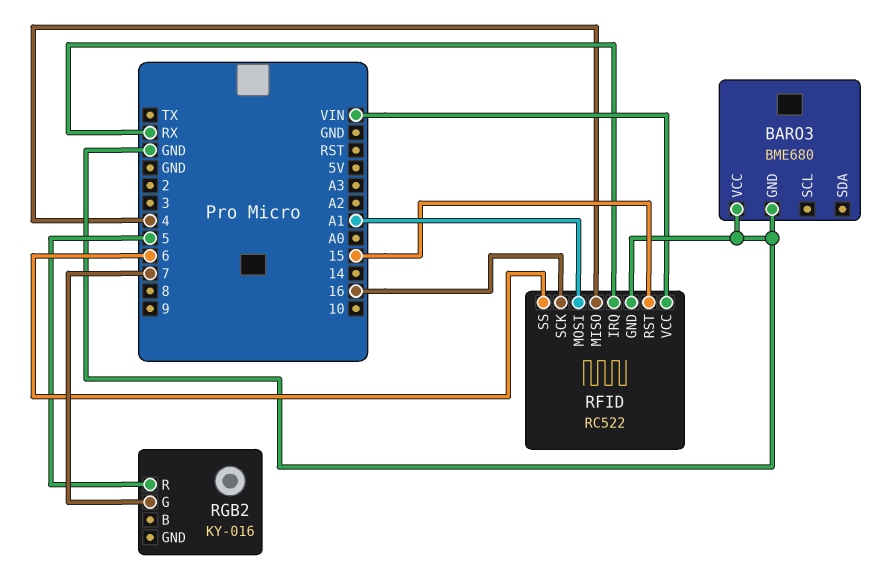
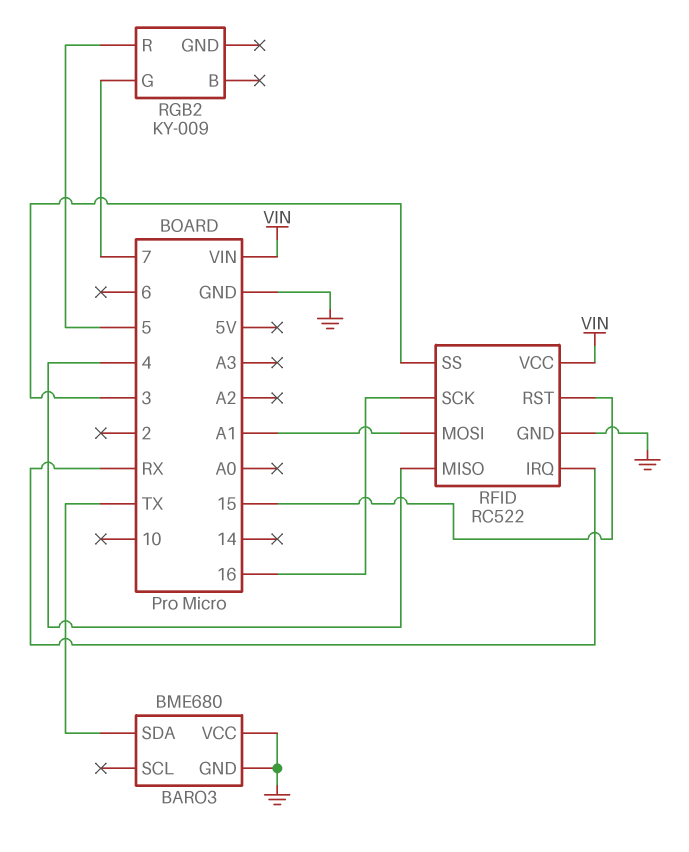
BARO3 pin SDA: none -> TX
RFID pin SS: 6 -> 3
RGB2: KY-016 -> KY-009

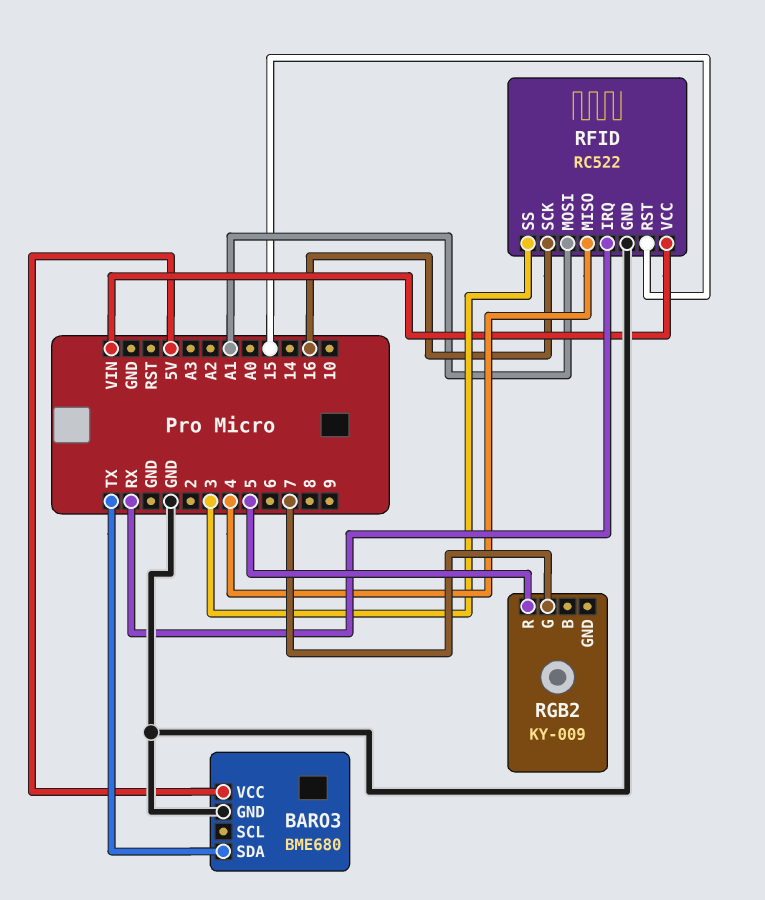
BARO3 pin VCC: GND -> 5V

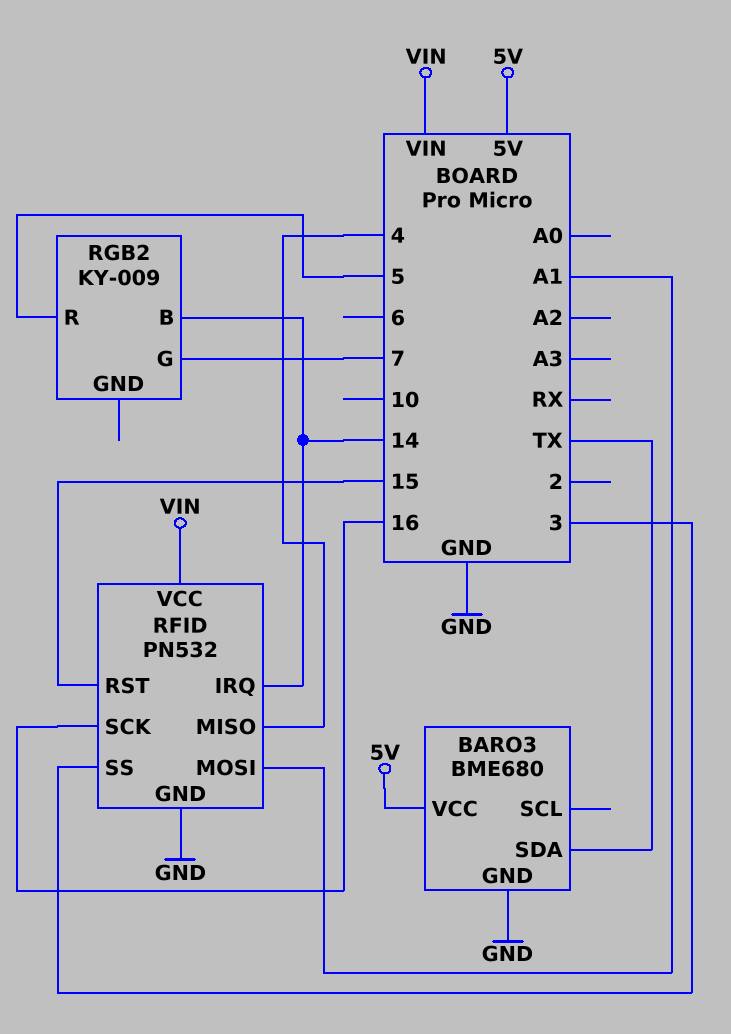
RFID: RC522 -> PN532
RFID pin IRQ: RX -> 14
RGB2 pin B: none -> 14

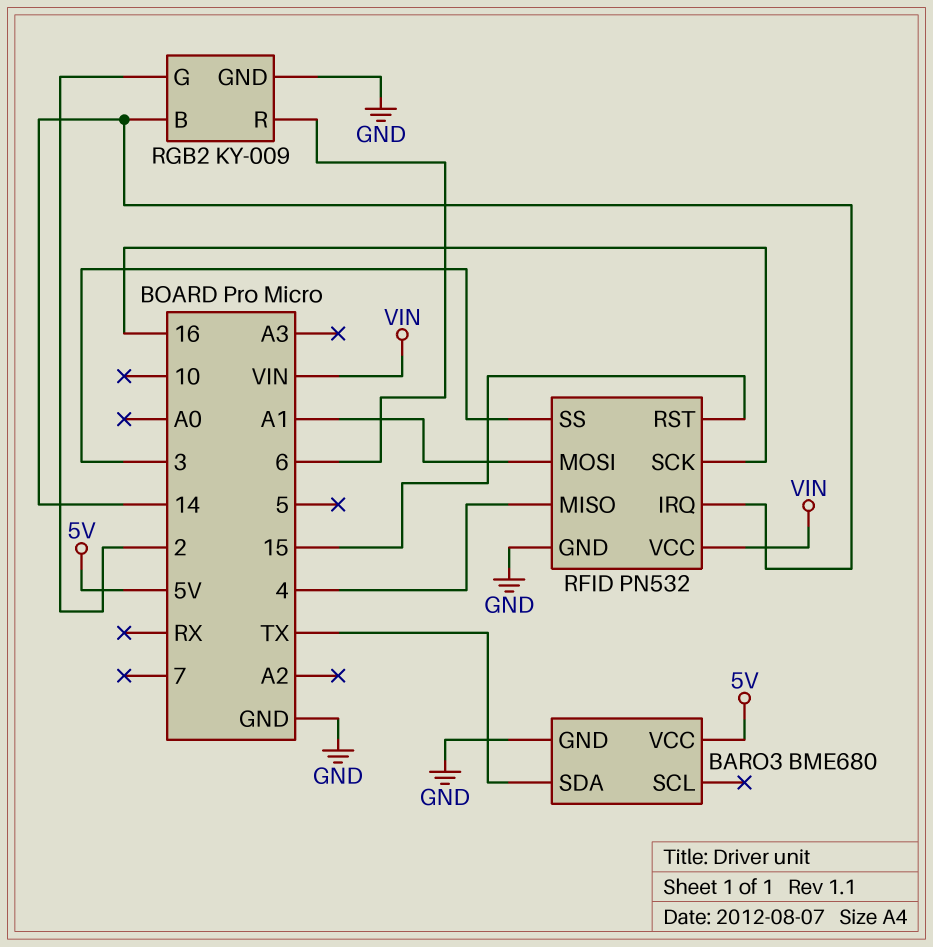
RGB2 pin G: 7 -> 2
RGB2 pin GND: none -> GND
RGB2 pin R: 5 -> 6

